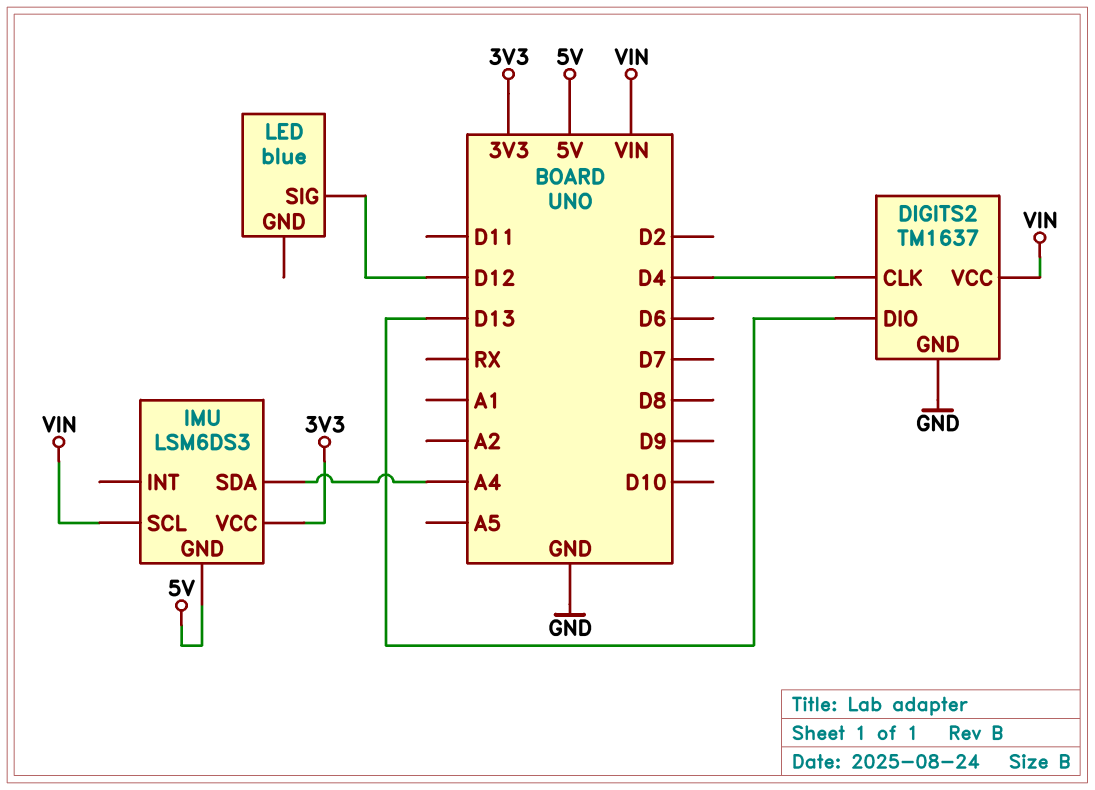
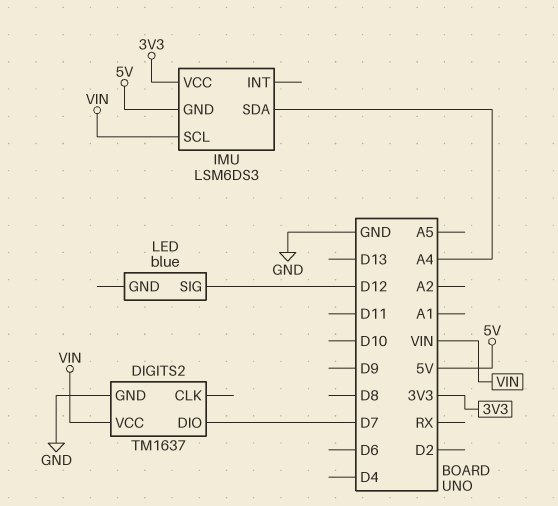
DIGITS2 pin CLK: D4 -> none
DIGITS2 pin DIO: D13 -> D7

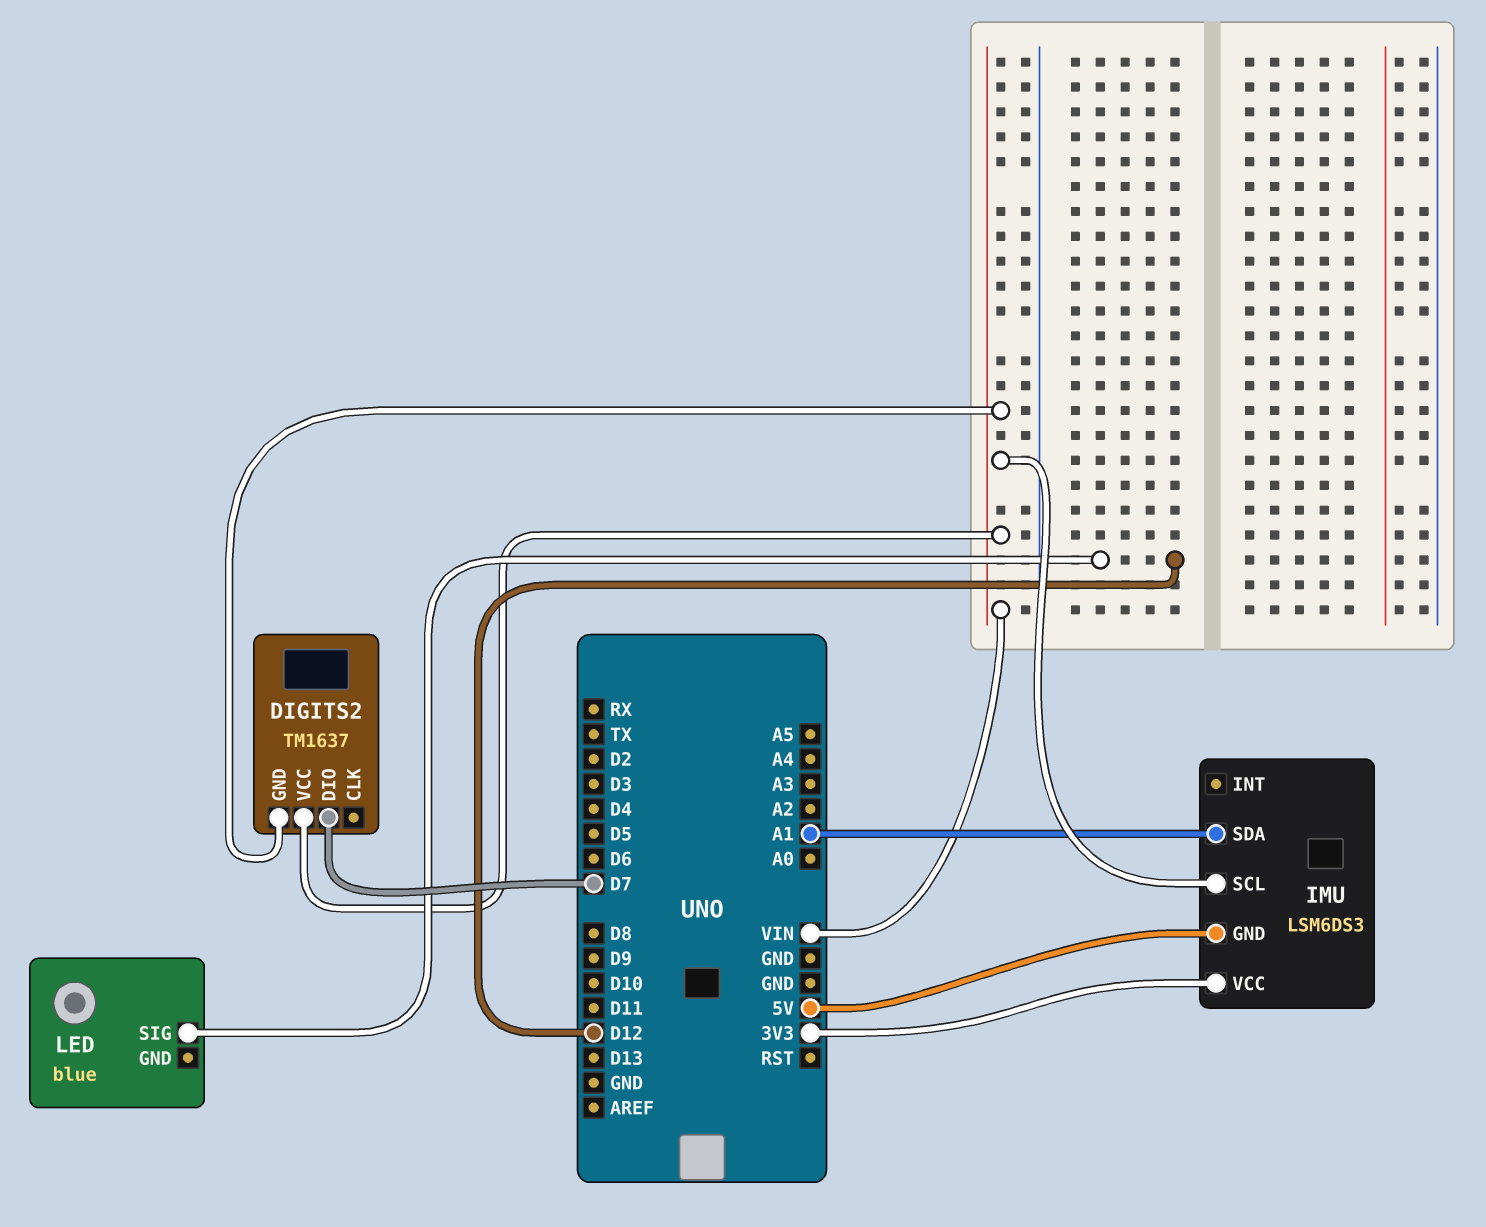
DIGITS2 pin GND: GND -> VIN
IMU pin SDA: A4 -> A1

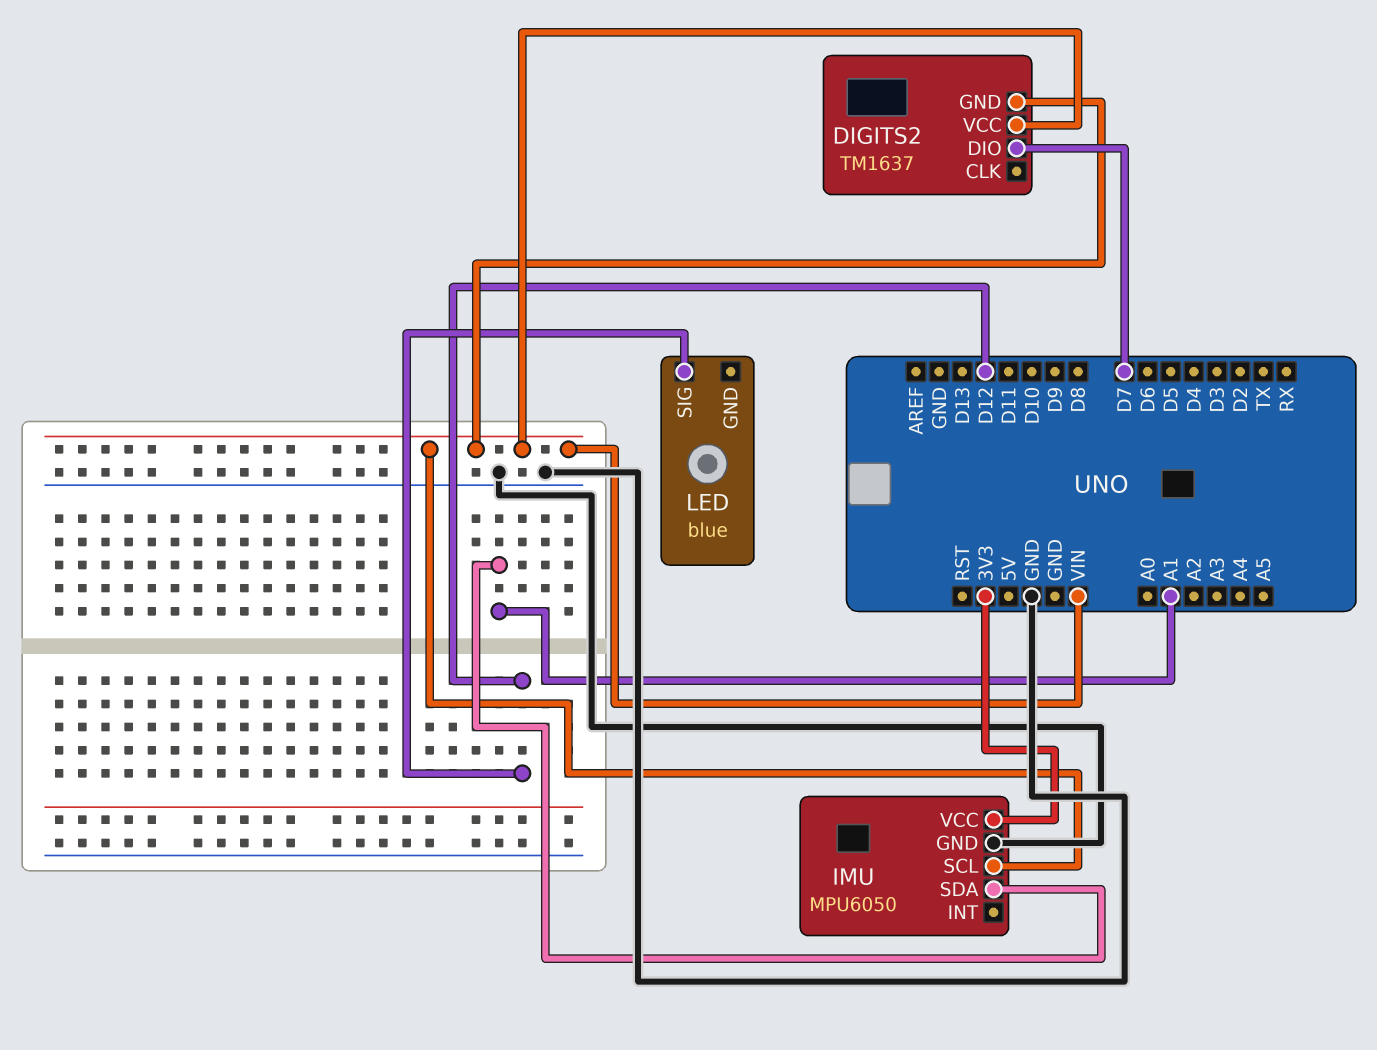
IMU: LSM6DS3 -> MPU6050
IMU pin GND: 5V -> GND

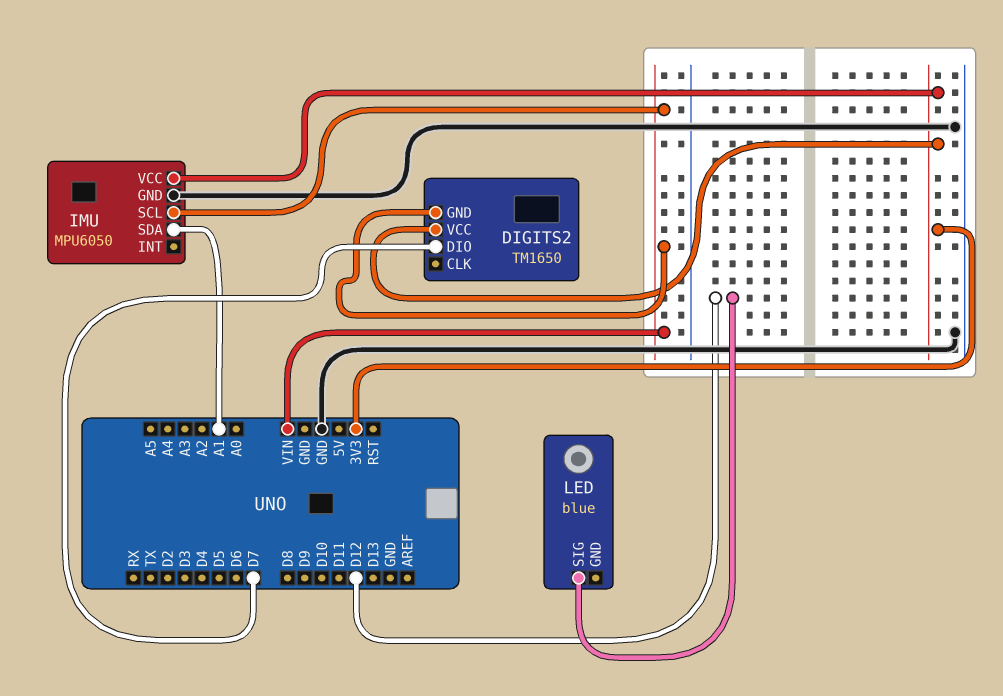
DIGITS2: TM1637 -> TM1650
DIGITS2 pin VCC: VIN -> 3V3

